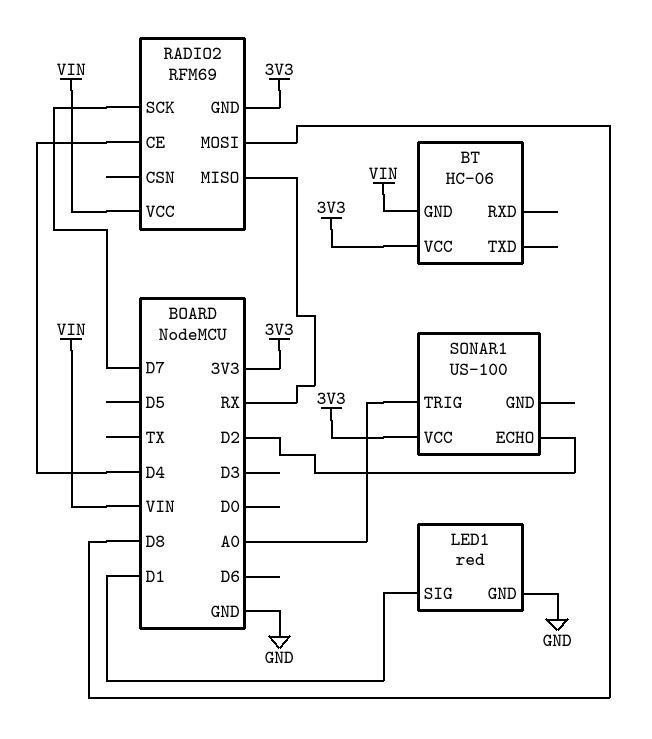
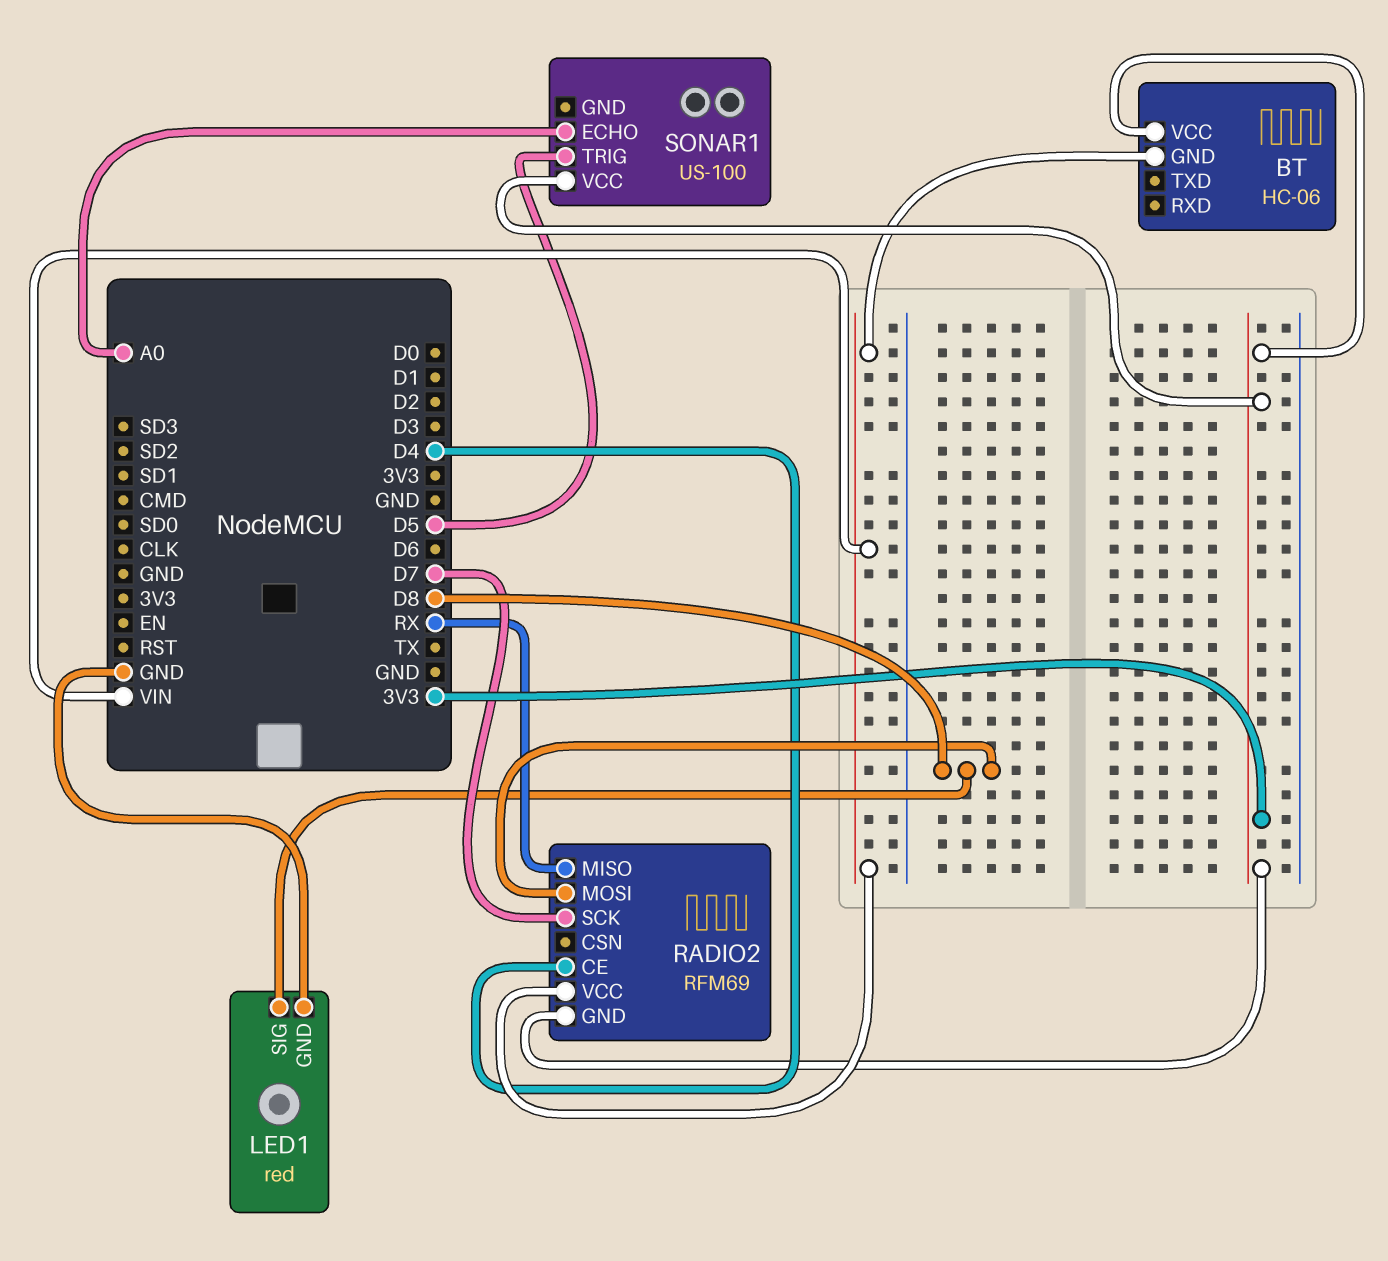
LED1 pin SIG: D1 -> D8
SONAR1 pin ECHO: D2 -> A0
SONAR1 pin TRIG: A0 -> D5

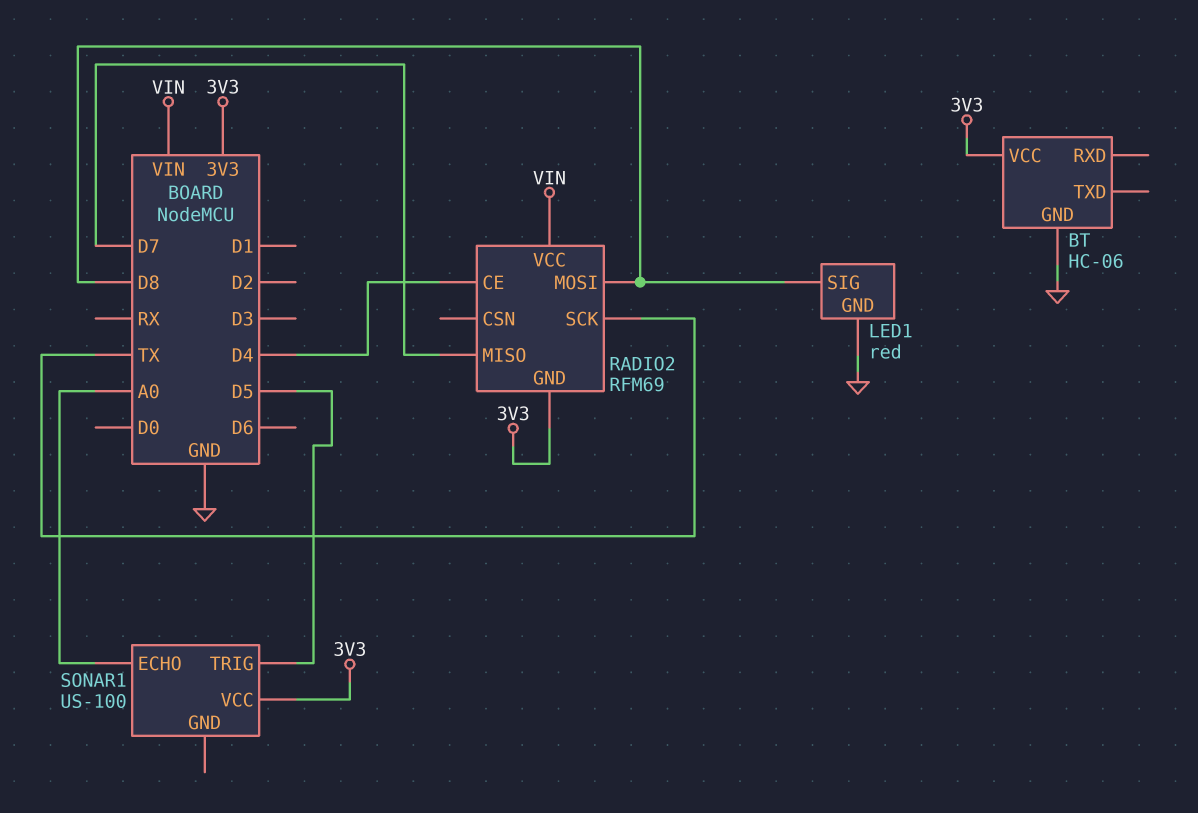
BT pin GND: VIN -> GND
RADIO2 pin MISO: RX -> D7
RADIO2 pin SCK: D7 -> TX

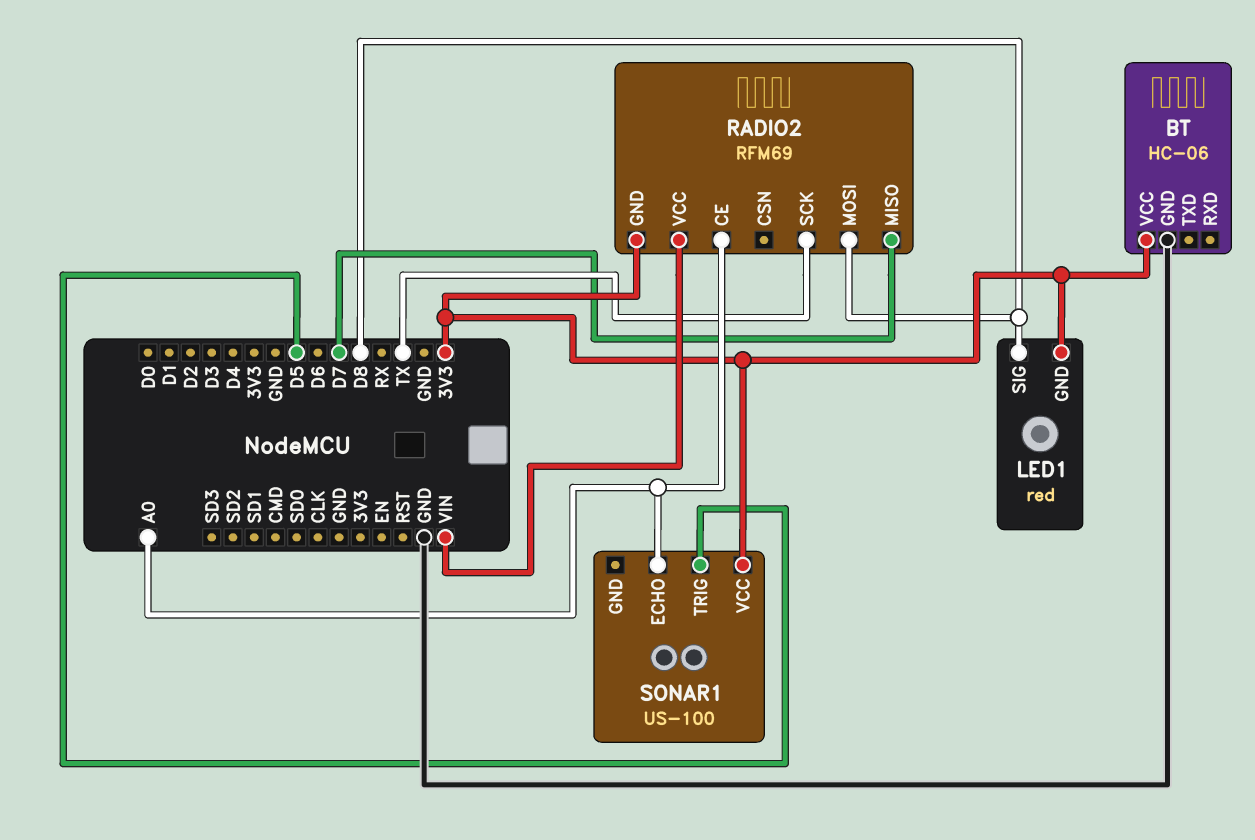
LED1 pin GND: GND -> 3V3
RADIO2 pin CE: D4 -> A0

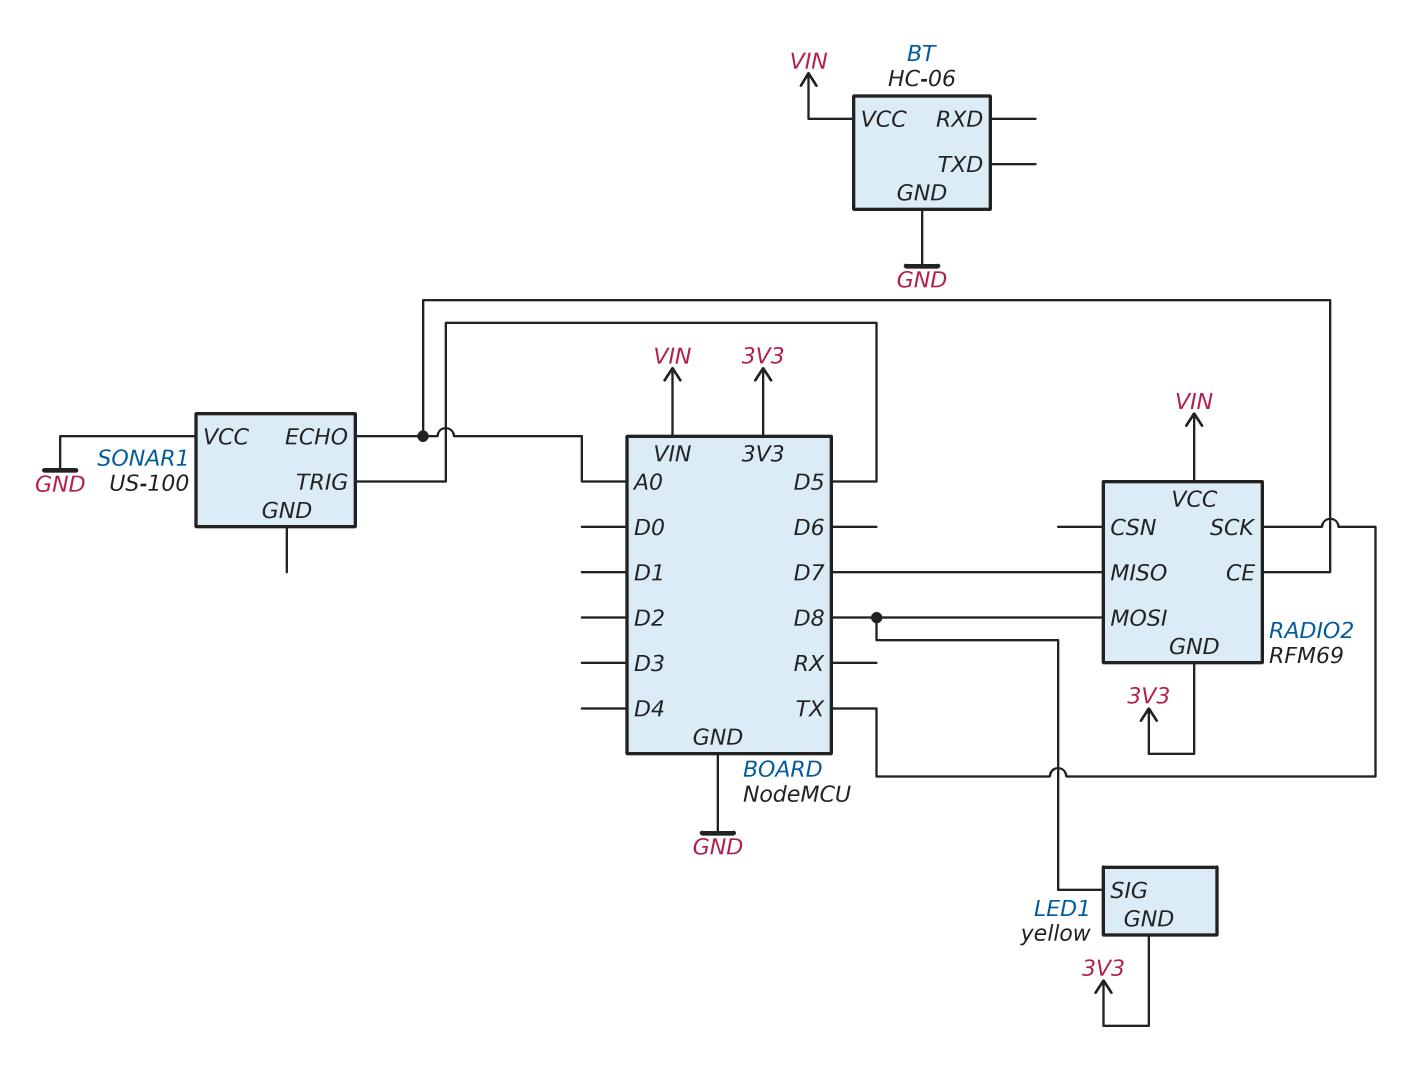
BT pin VCC: 3V3 -> VIN
LED1: red -> yellow
SONAR1 pin VCC: 3V3 -> GND

